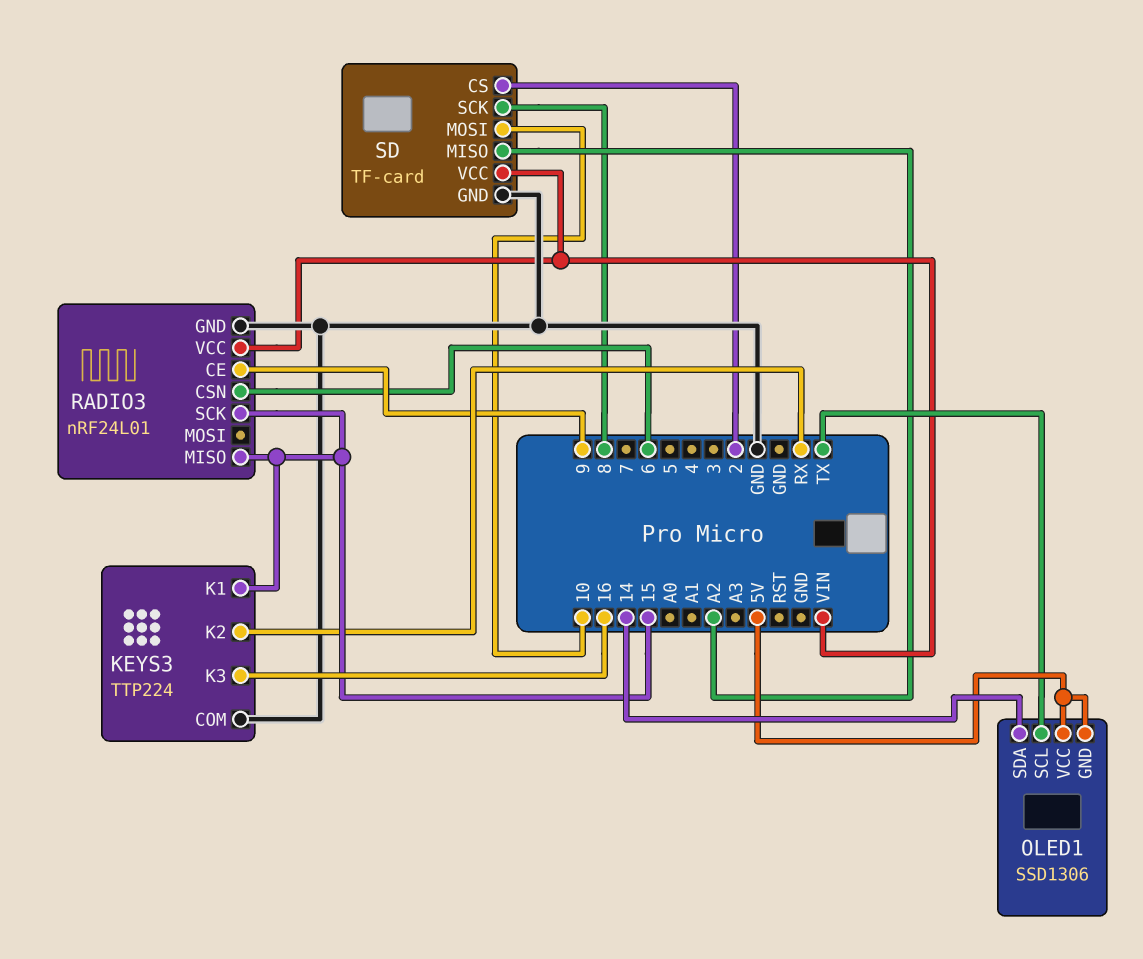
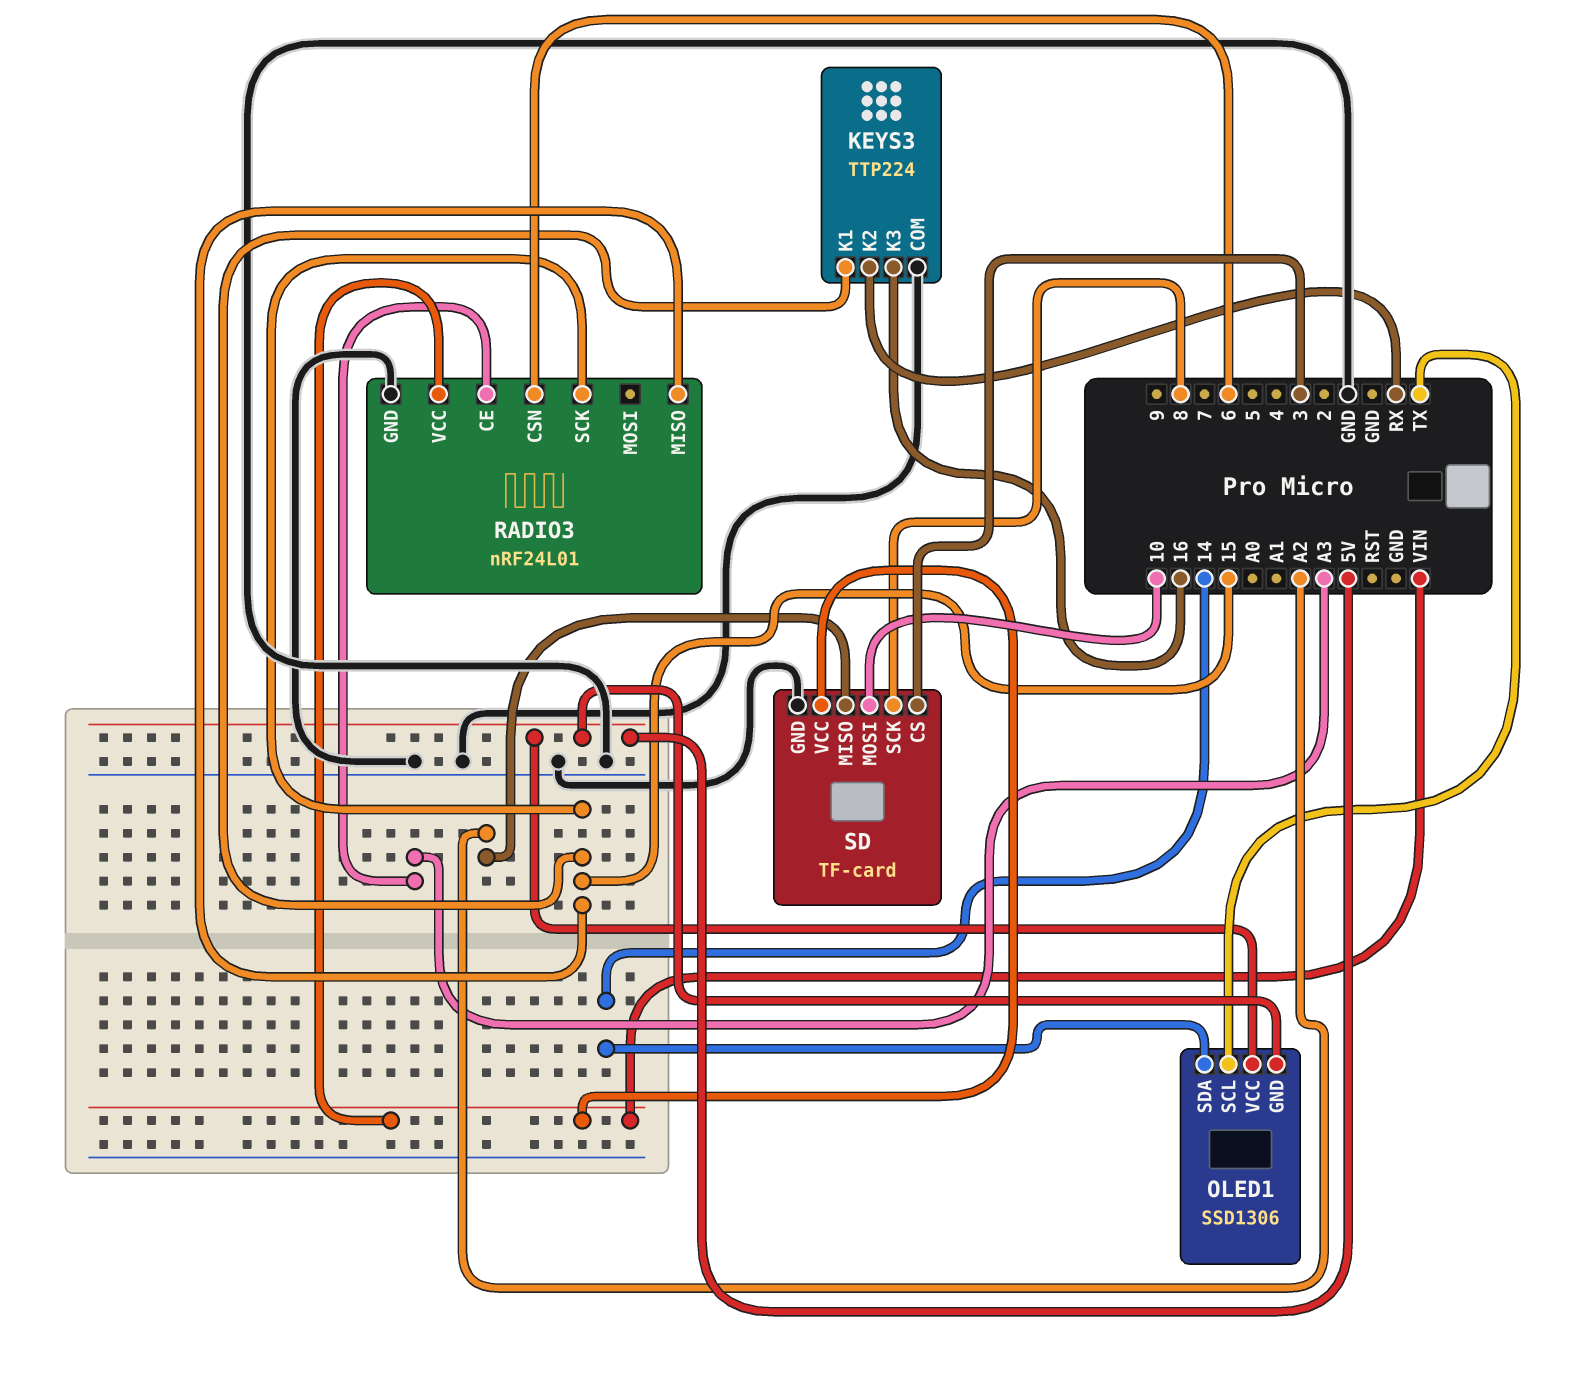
RADIO3 pin CE: 9 -> A3
SD pin CS: 2 -> 3

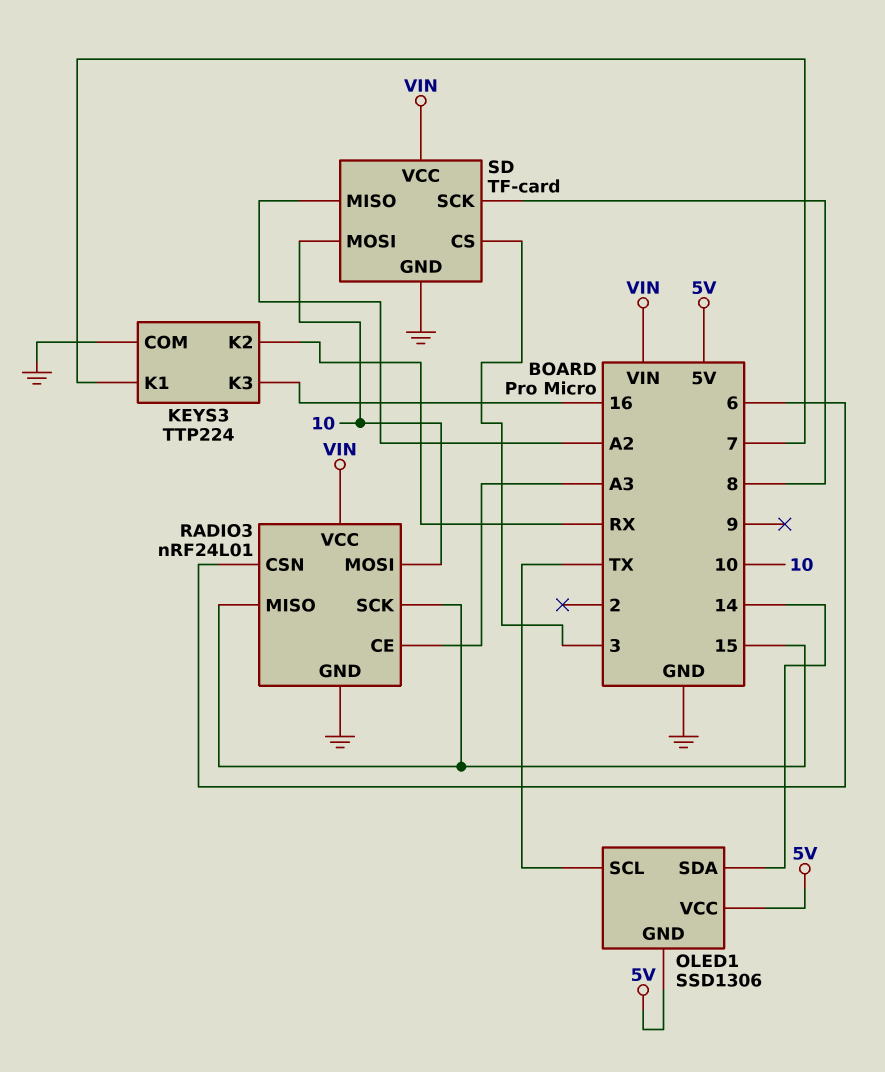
KEYS3 pin K1: 15 -> 7
RADIO3 pin MOSI: none -> 10

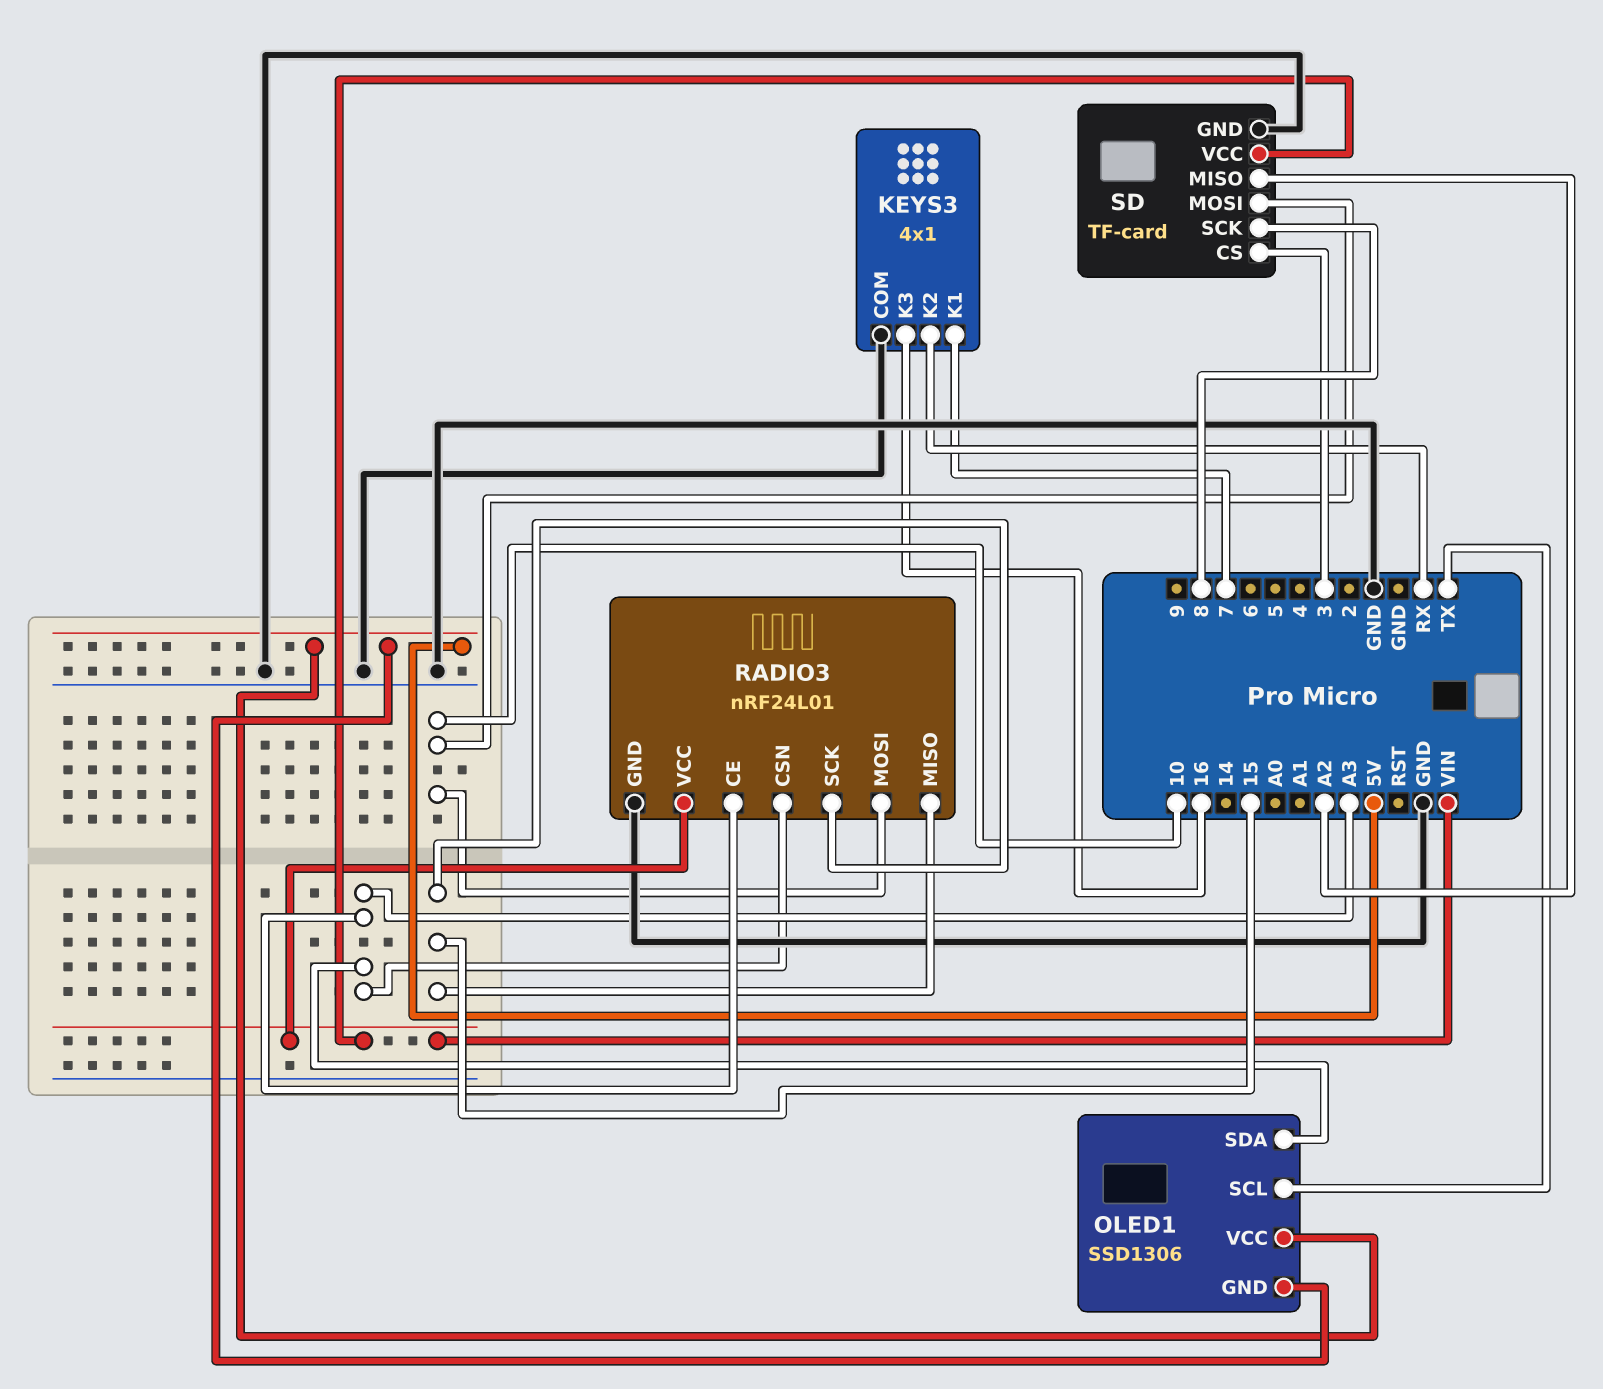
KEYS3: TTP224 -> 4x1
OLED1 pin SDA: 14 -> A3
RADIO3 pin CSN: 6 -> A3

